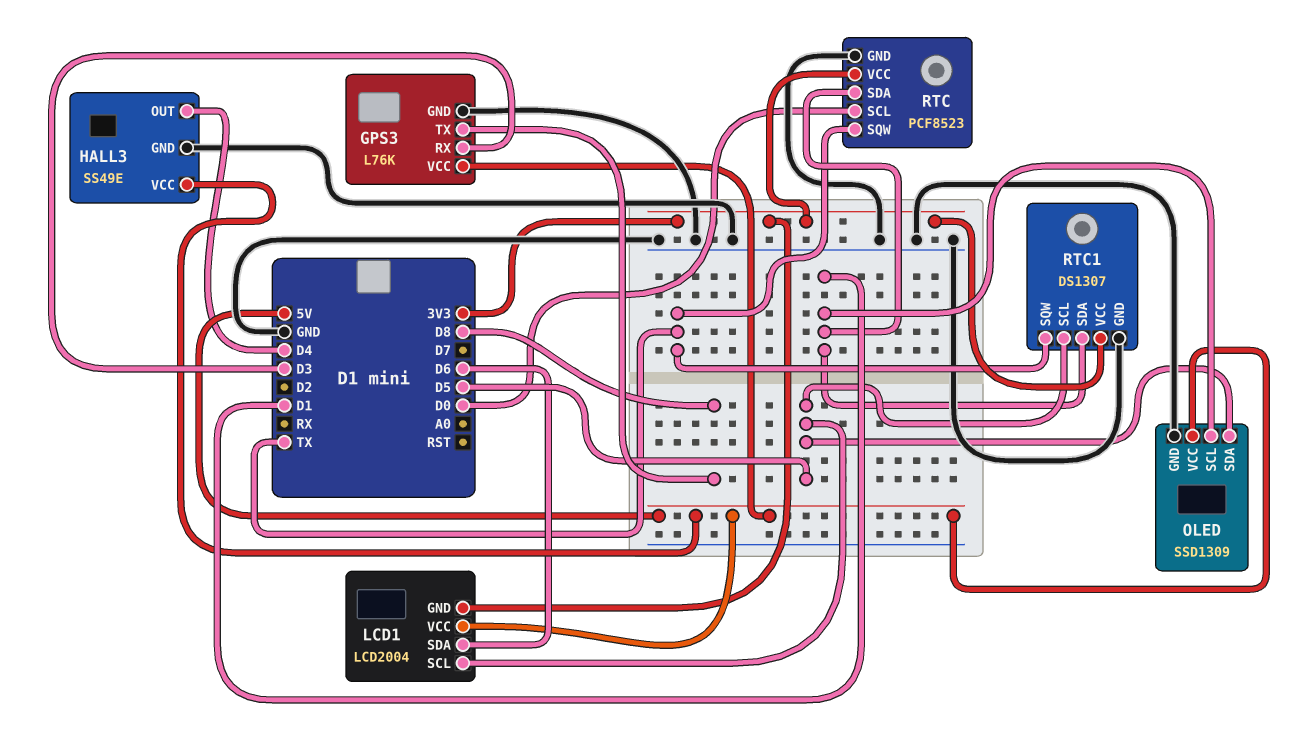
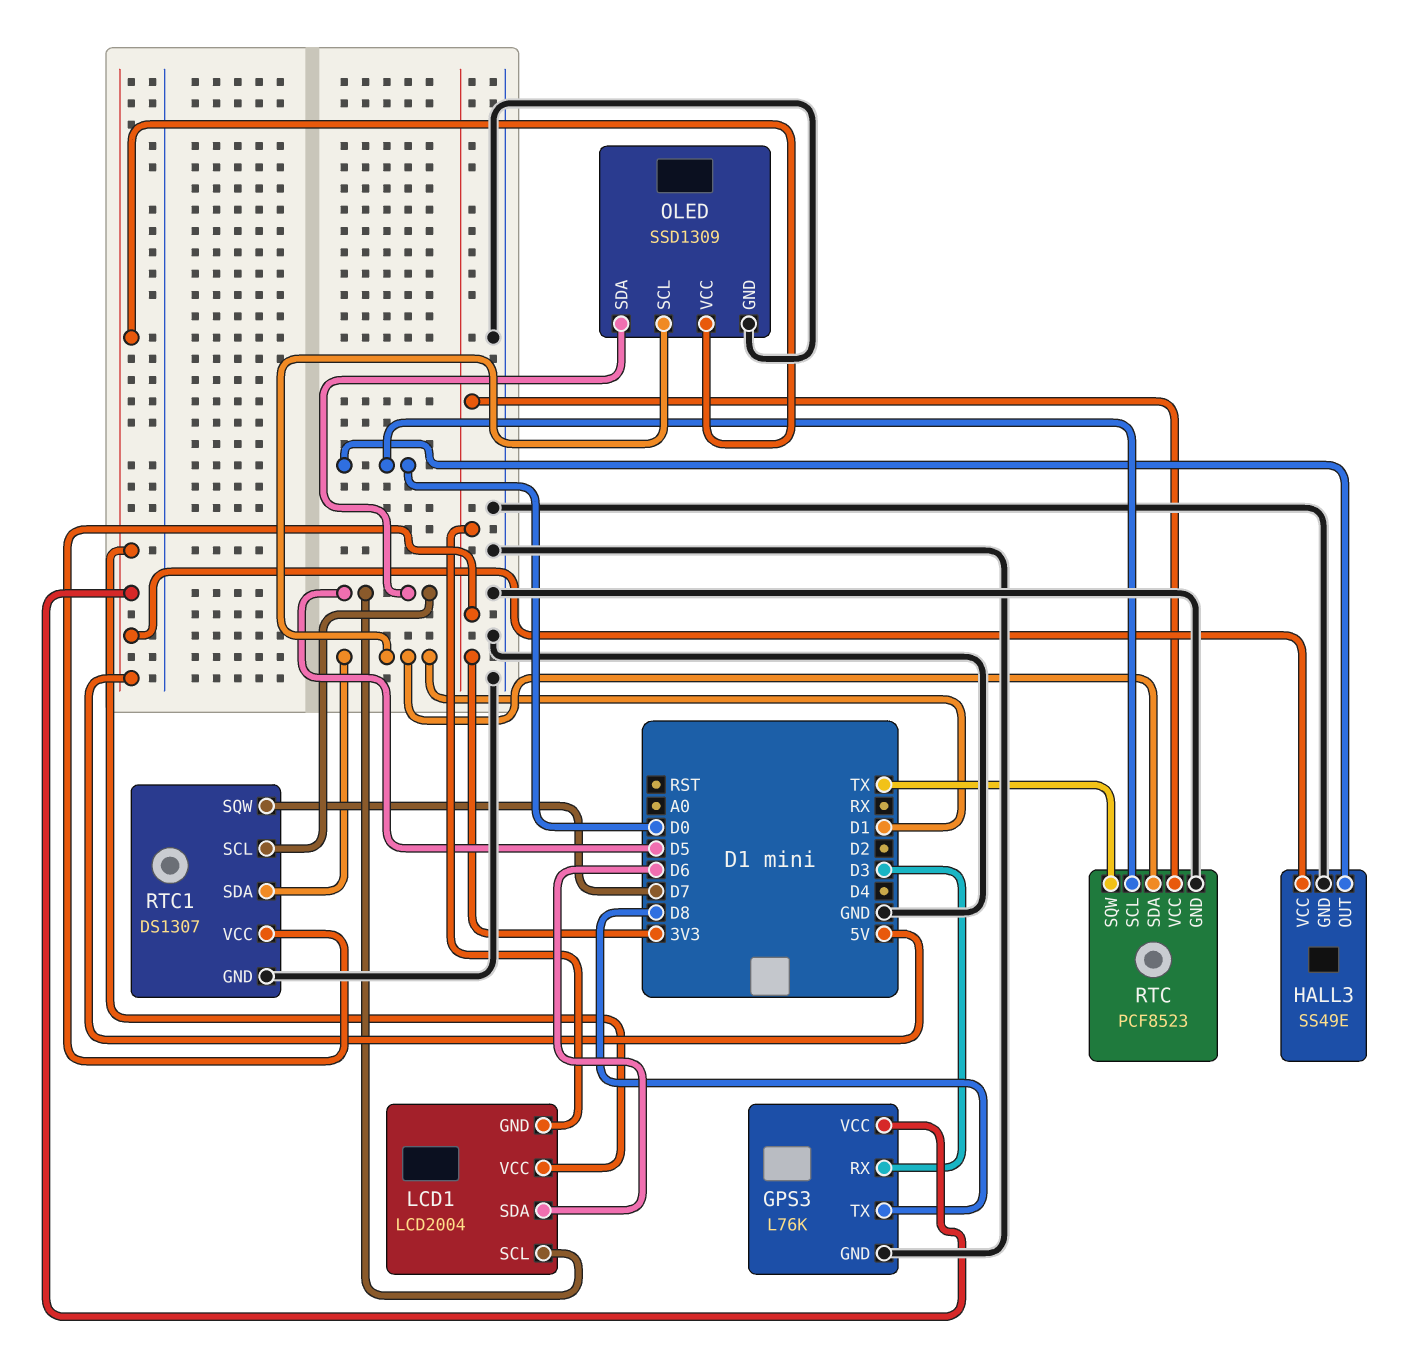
HALL3 pin OUT: D4 -> D0
RTC1 pin SQW: TX -> D7

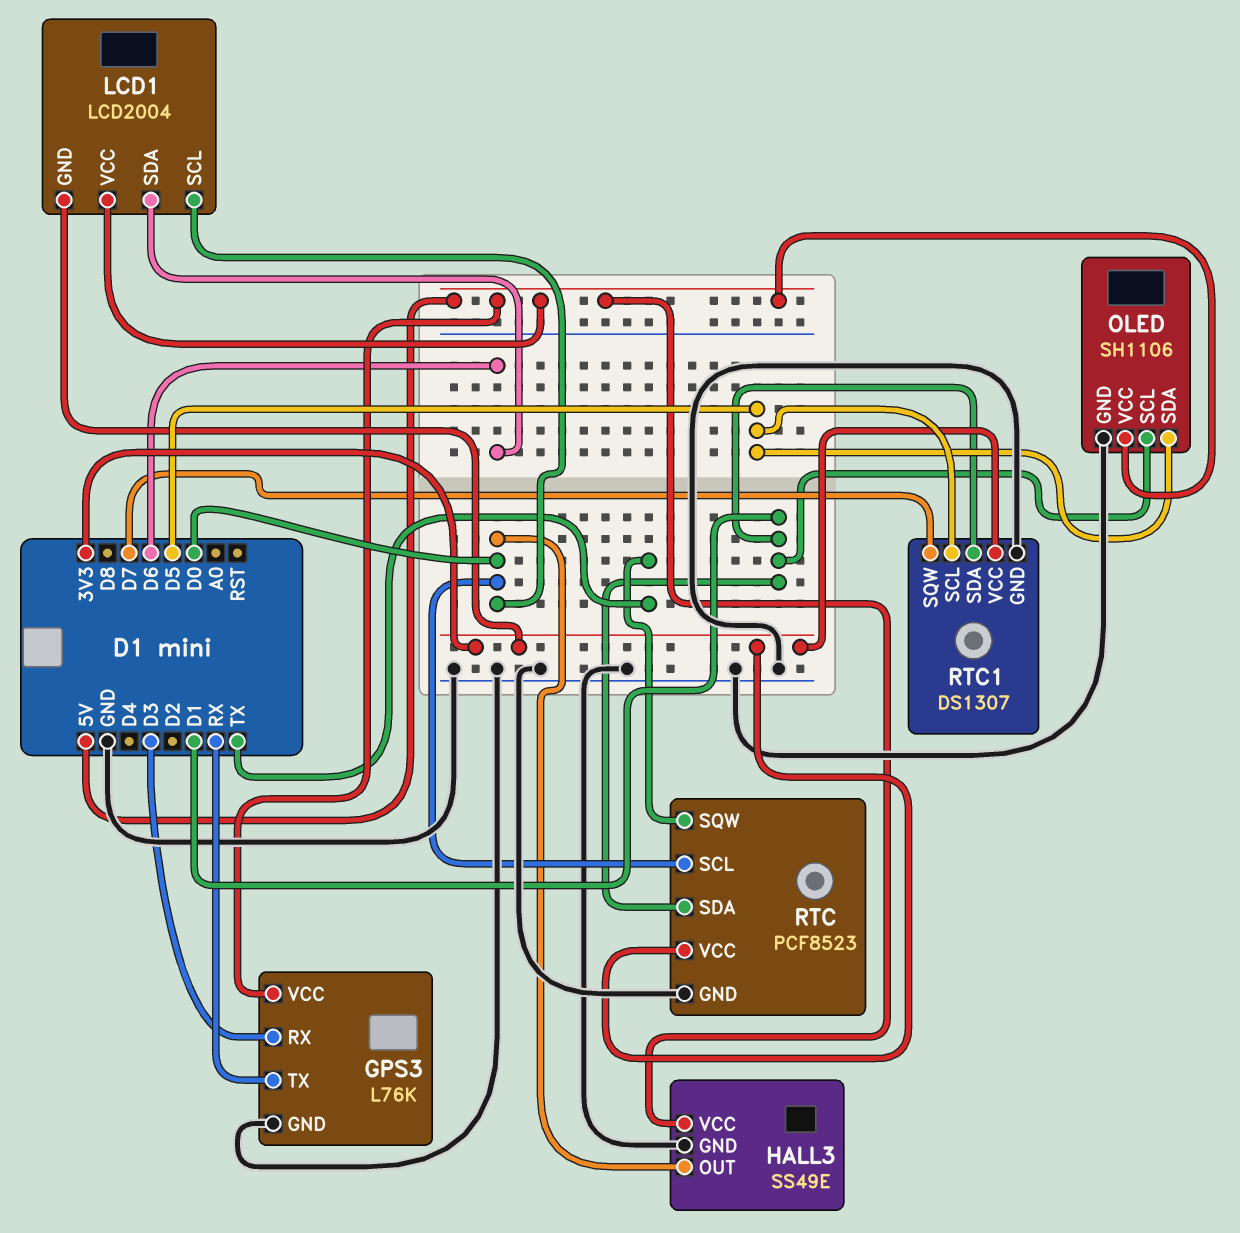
GPS3 pin TX: D8 -> RX
LCD1 pin SCL: D5 -> D0
OLED: SSD1309 -> SH1106

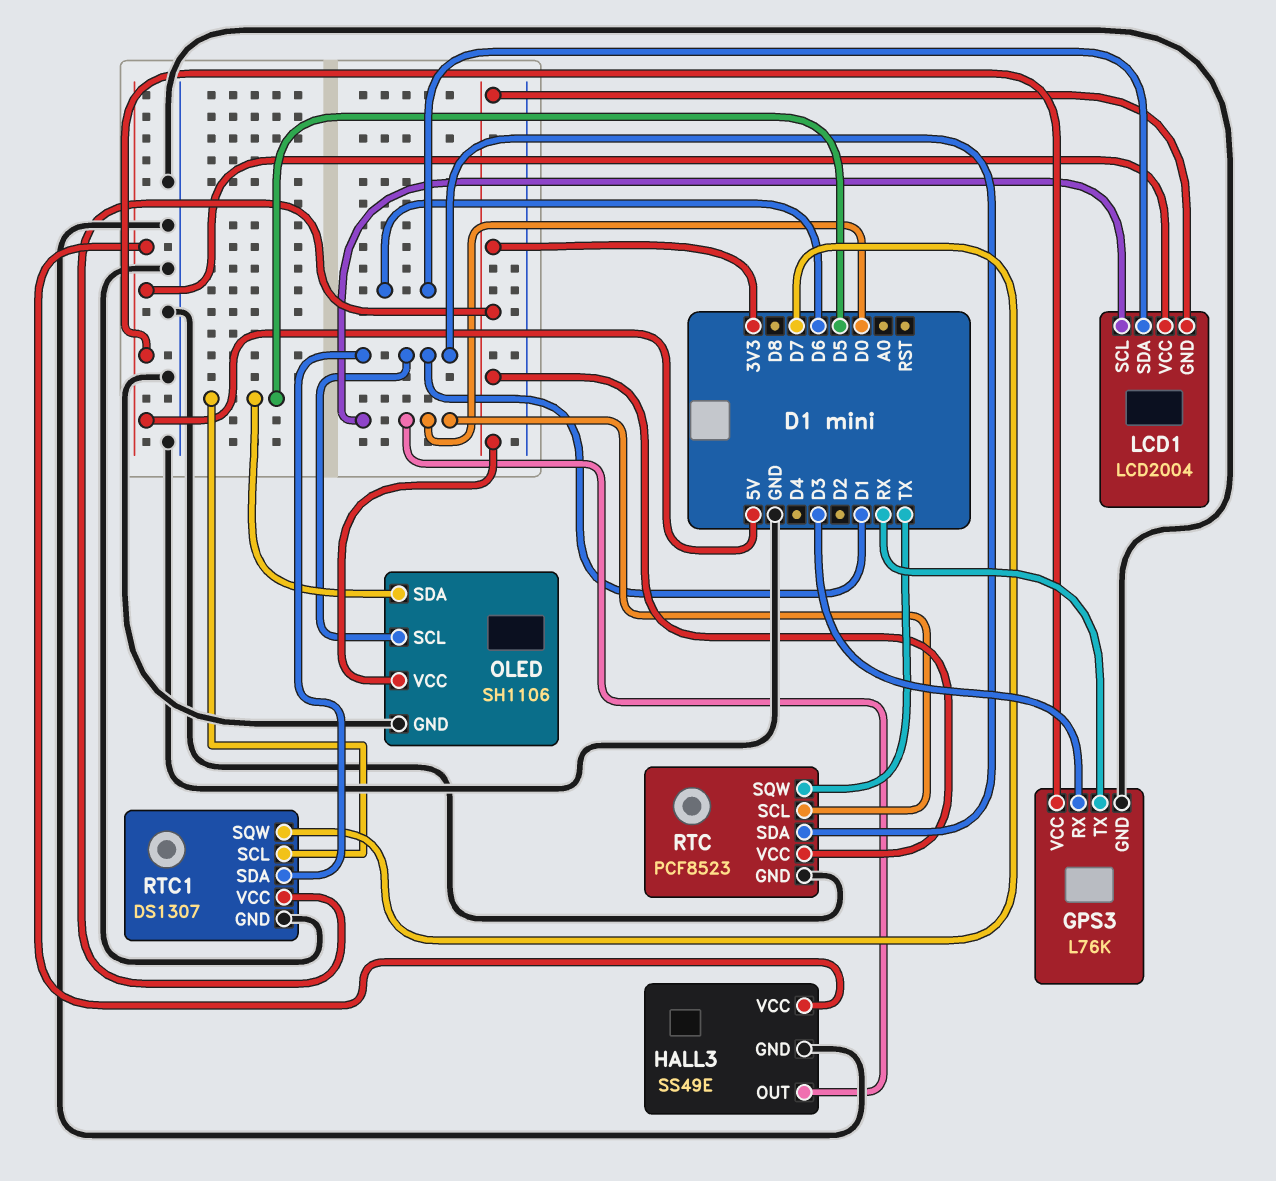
OLED pin VCC: 5V -> 3V3

